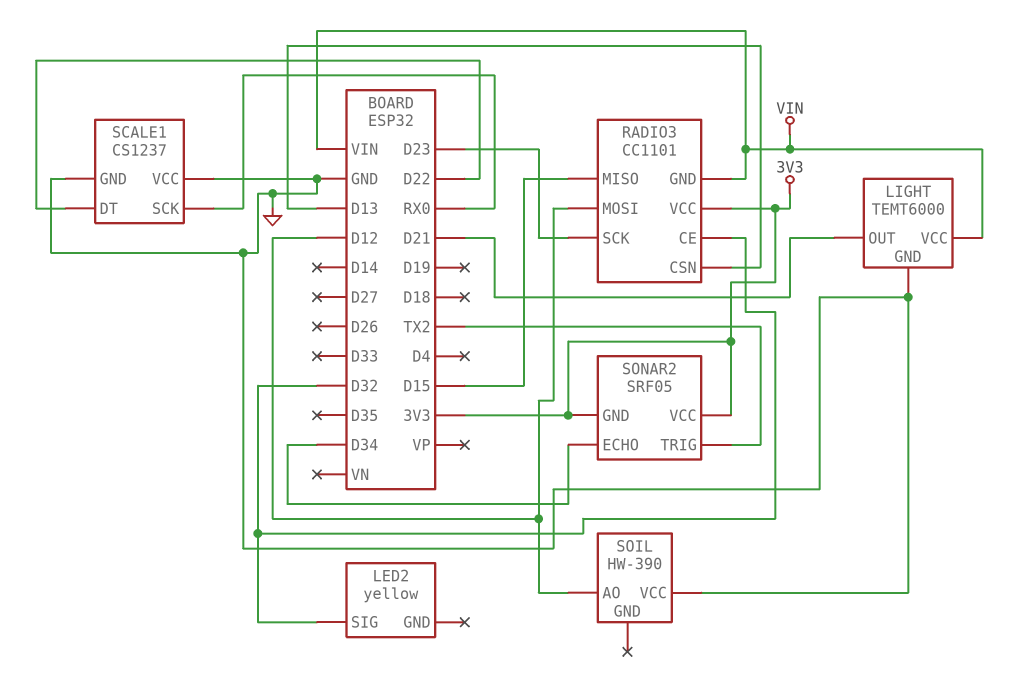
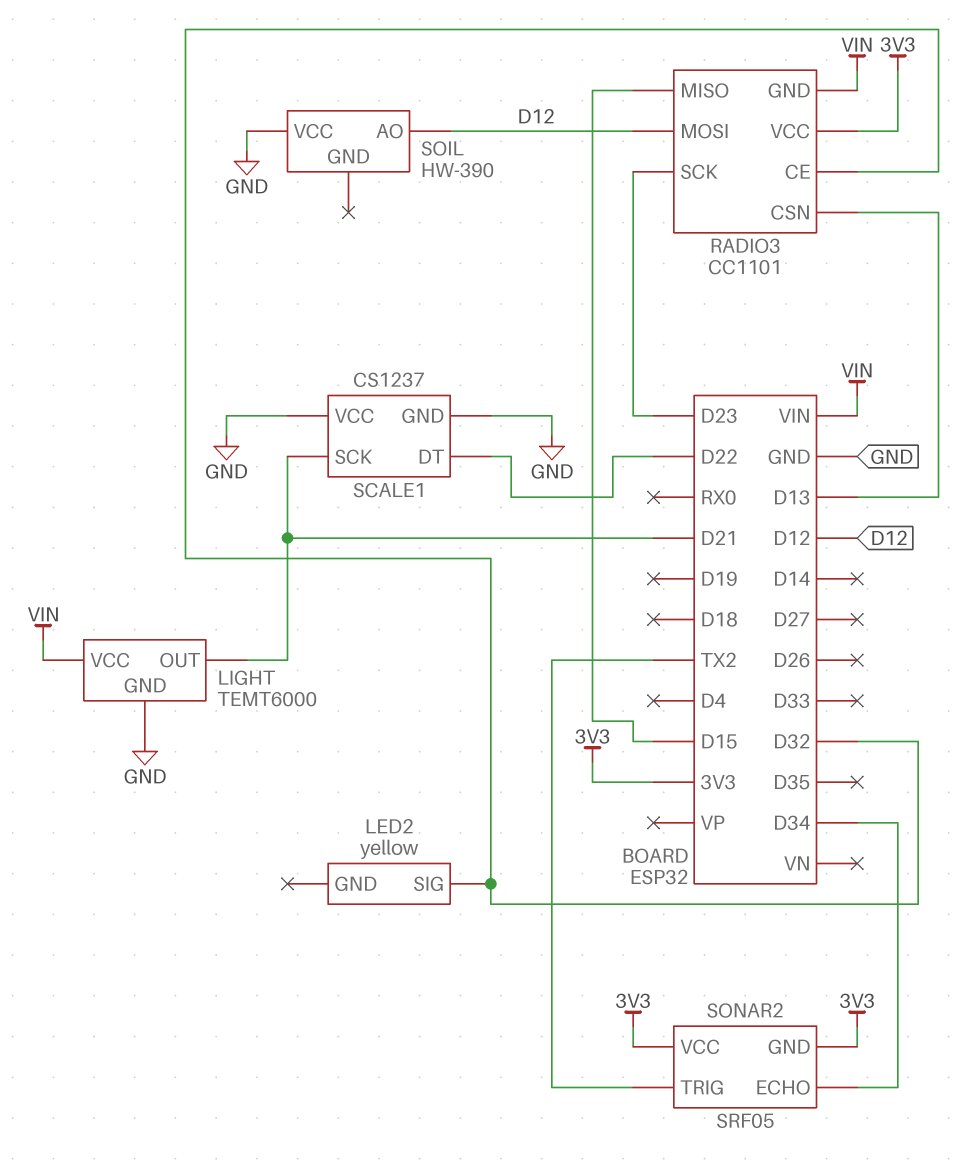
SCALE1 pin SCK: RX0 -> D21

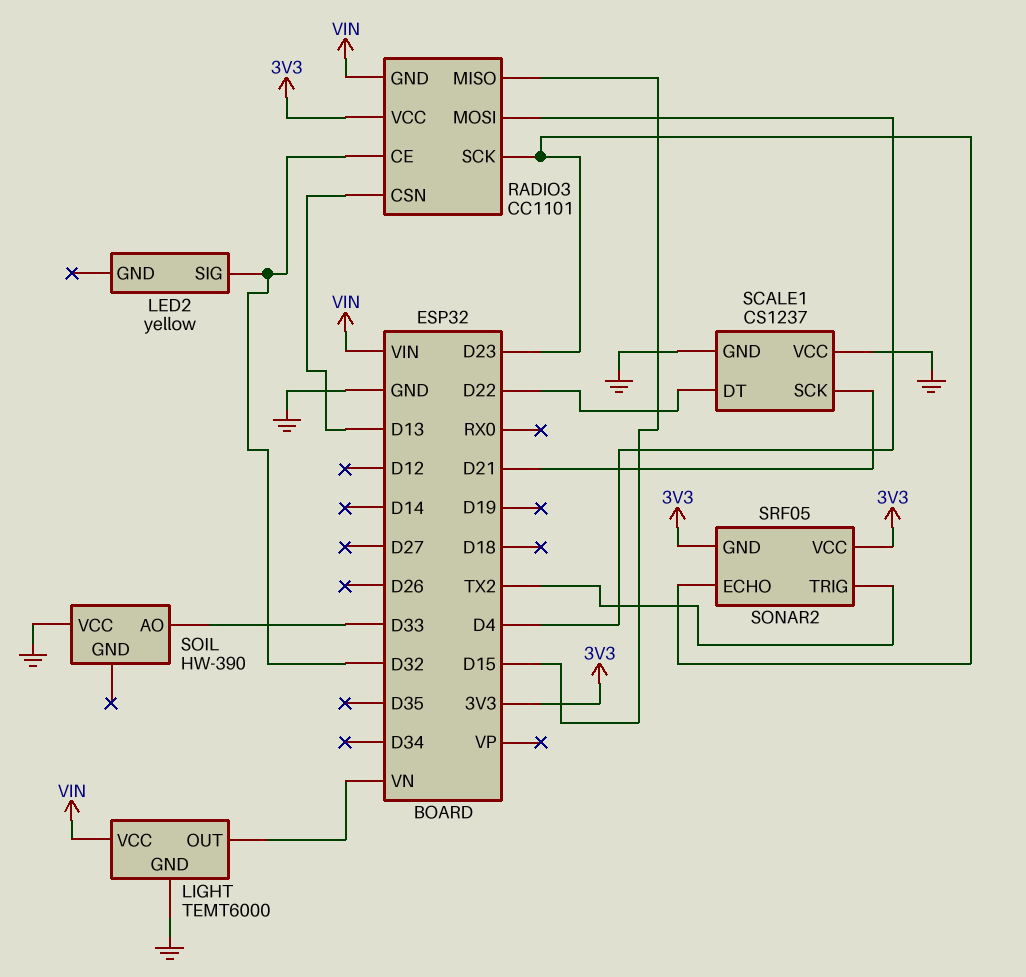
LIGHT pin OUT: D21 -> VN
RADIO3 pin MOSI: D12 -> D4
SOIL pin AO: D12 -> D33
SONAR2 pin ECHO: D34 -> D23

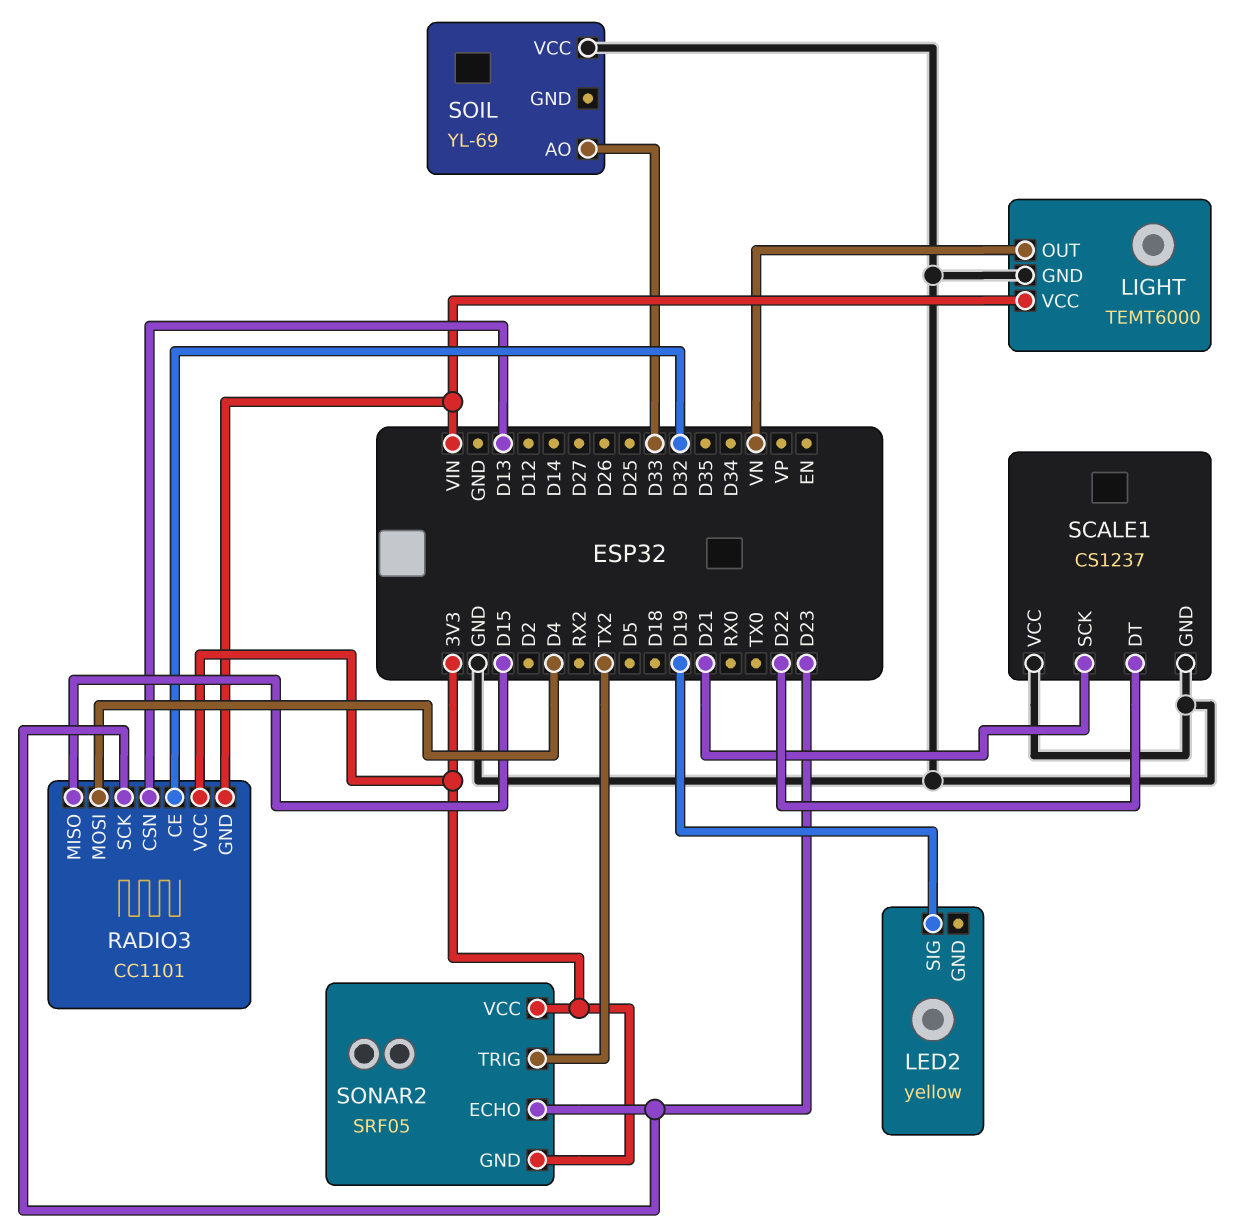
LED2 pin SIG: D32 -> D19
SOIL: HW-390 -> YL-69

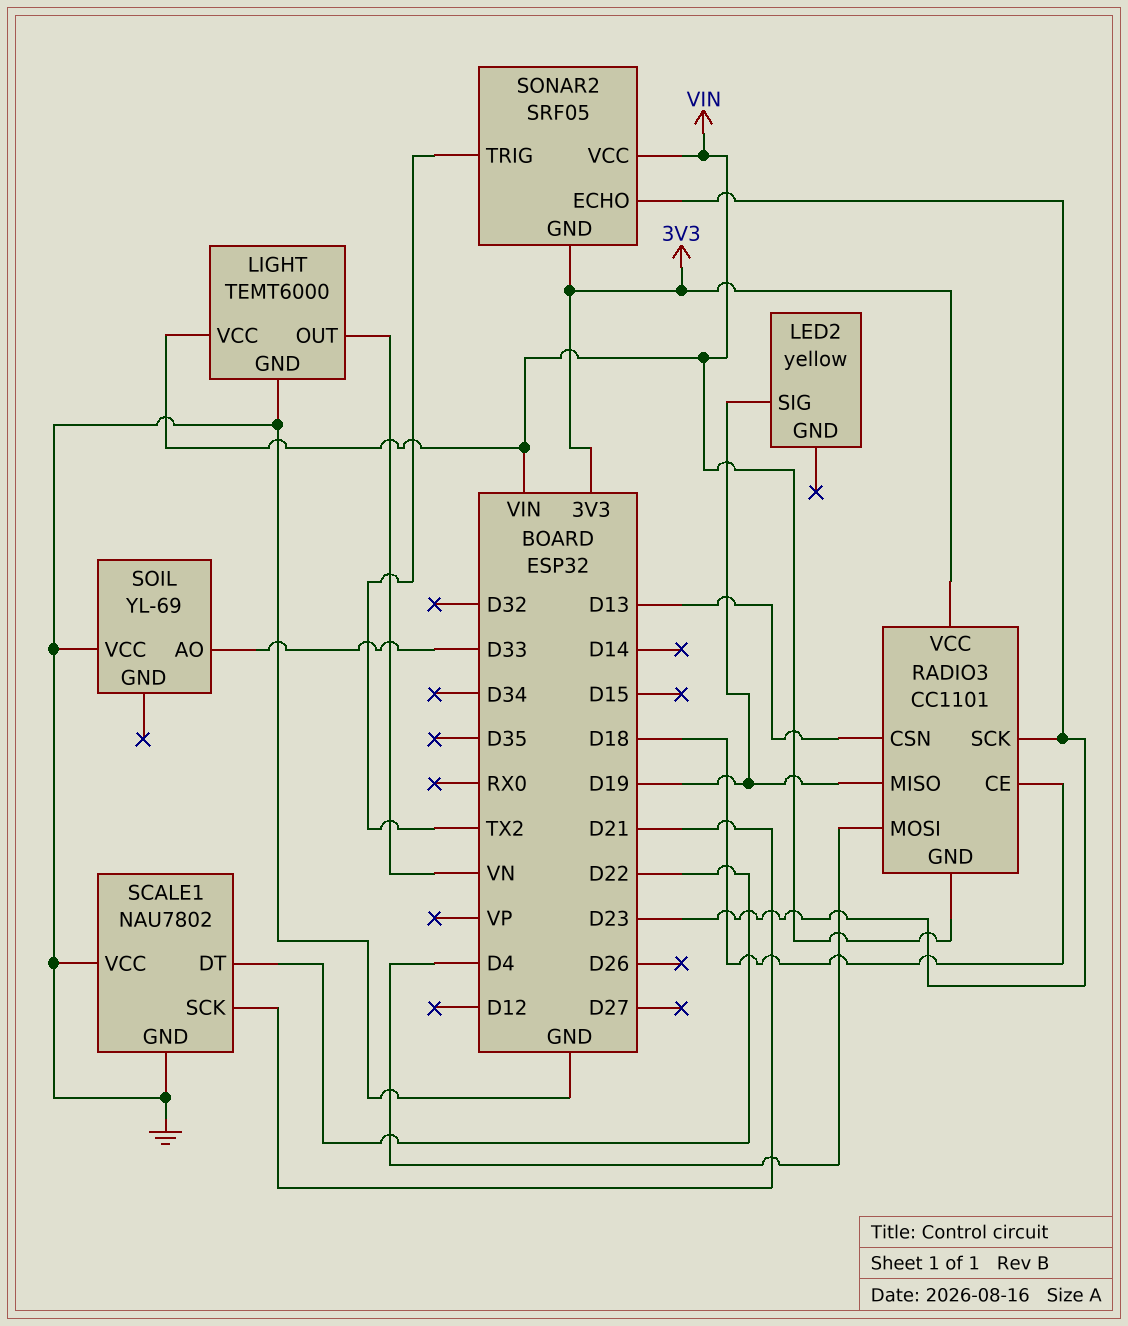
RADIO3 pin CE: D32 -> D18
RADIO3 pin MISO: D15 -> D19
SCALE1: CS1237 -> NAU7802
SONAR2 pin VCC: 3V3 -> VIN

